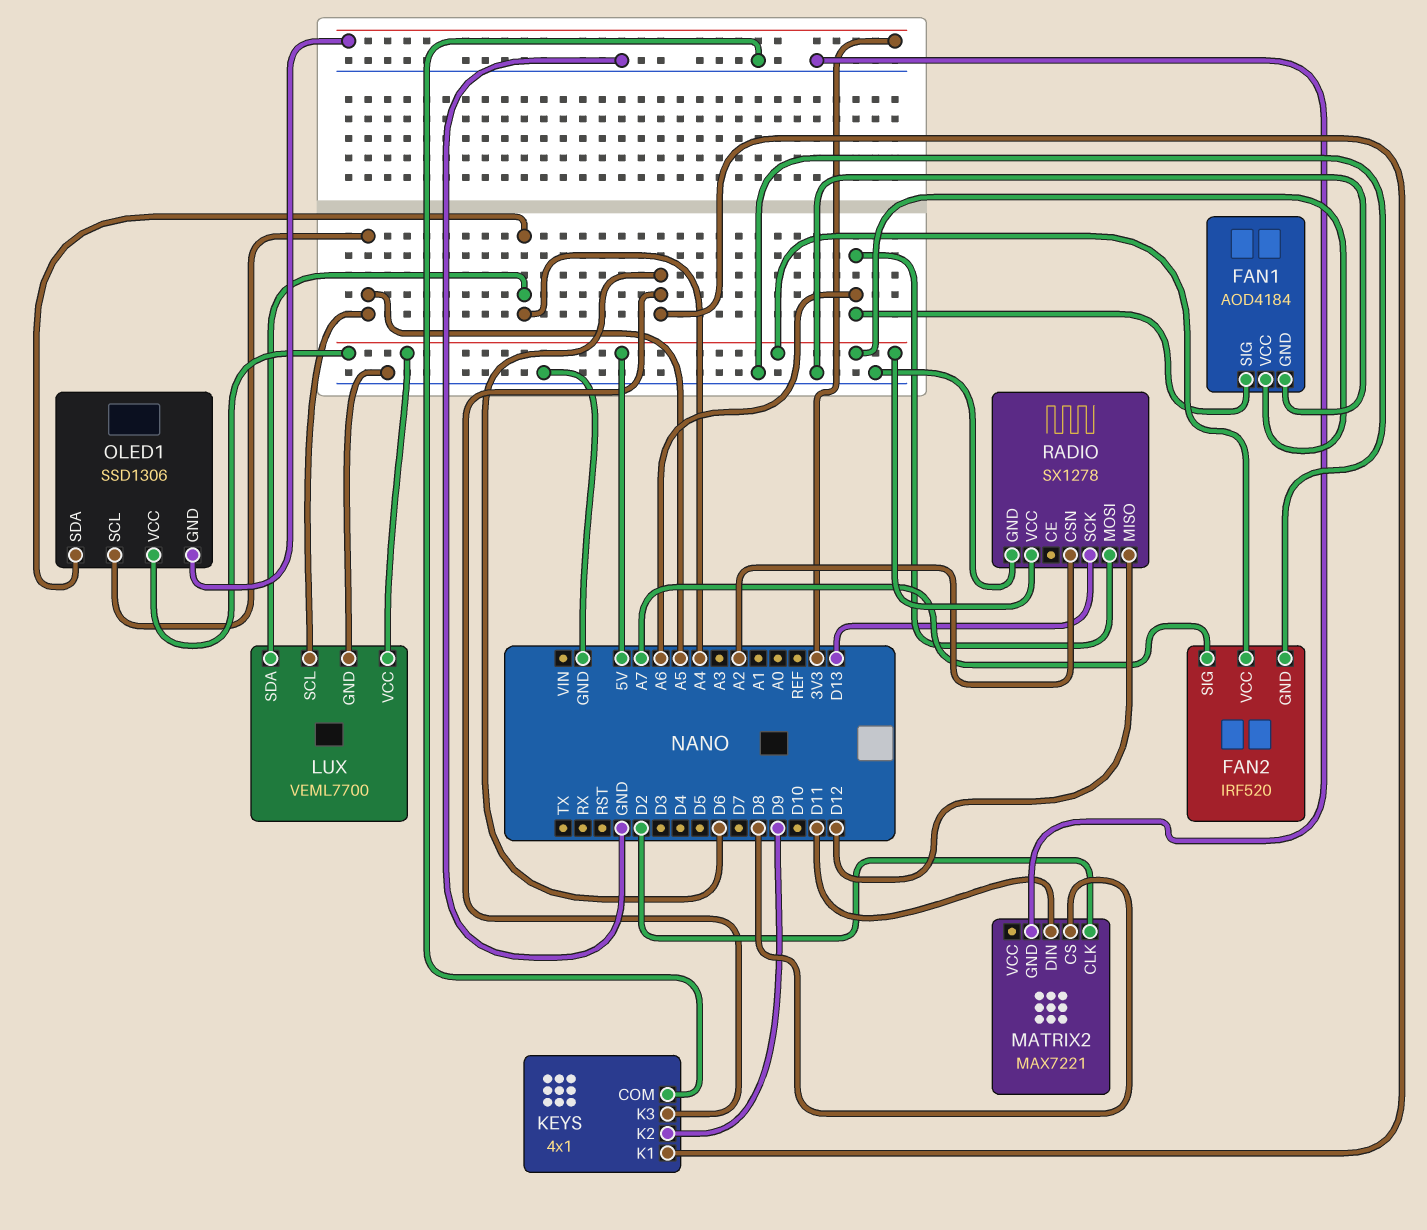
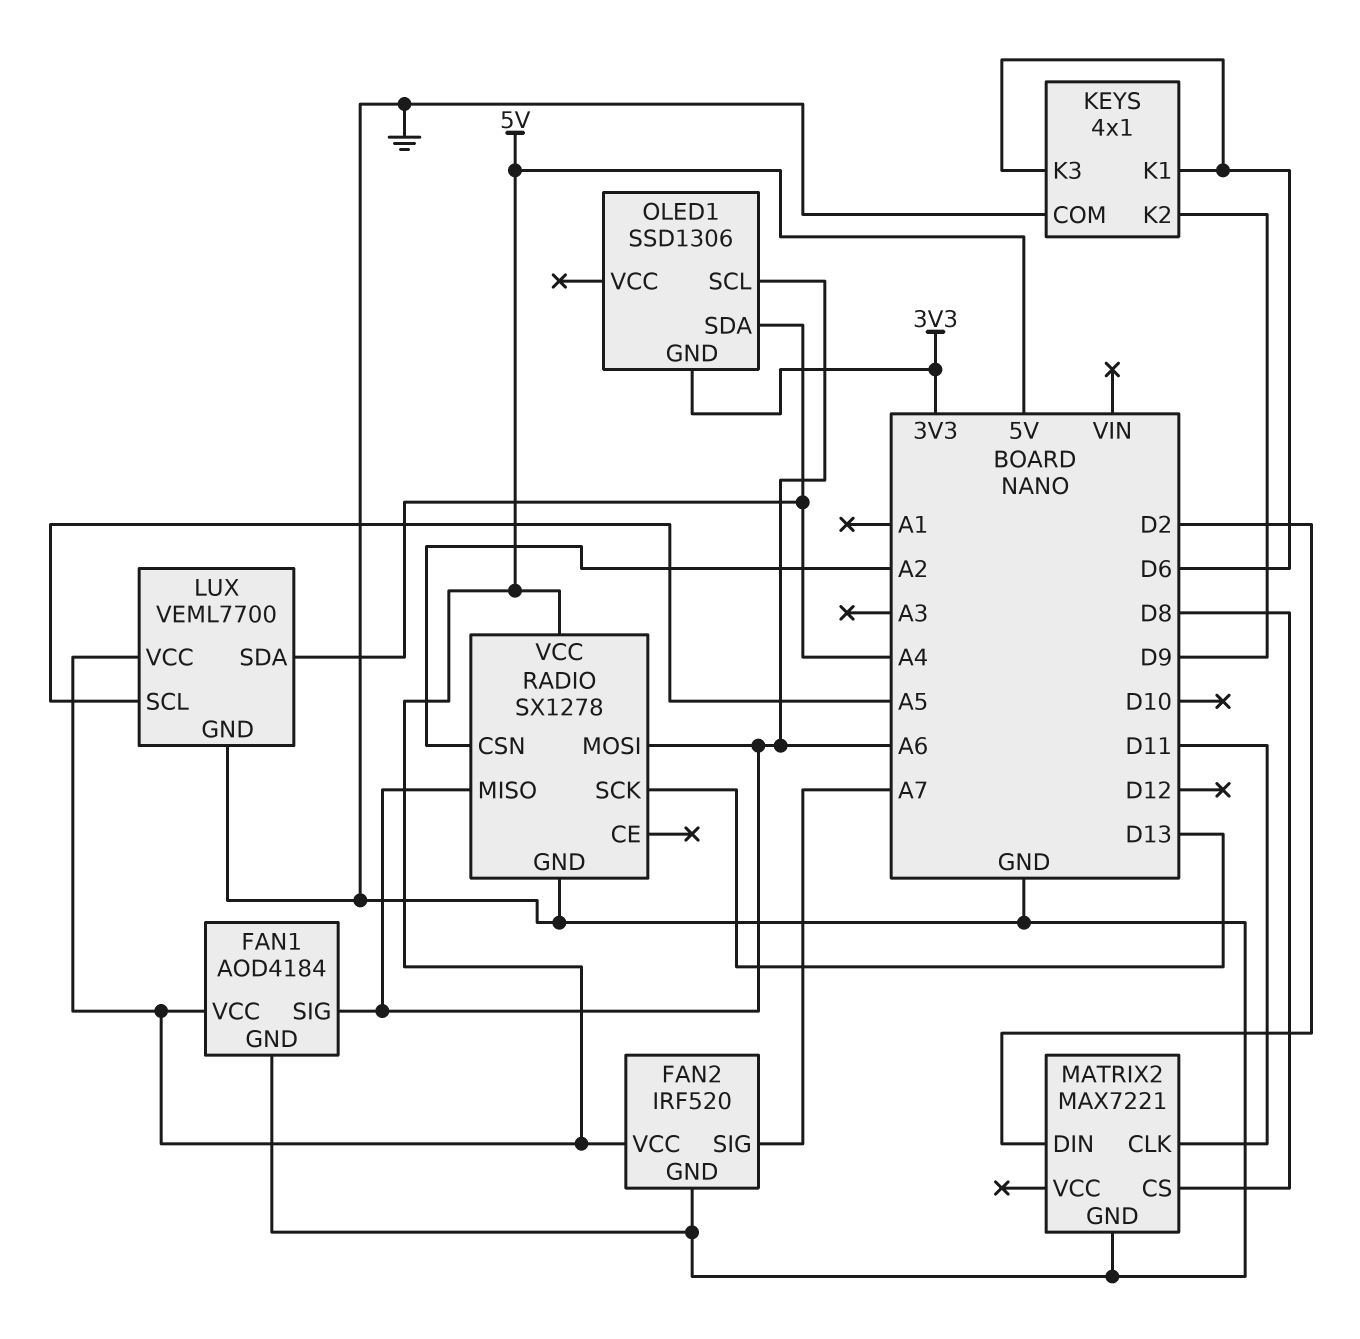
MATRIX2 pin CLK: D2 -> D11
MATRIX2 pin DIN: D11 -> D2
OLED1 pin SCL: A5 -> A6
OLED1 pin VCC: 5V -> none
RADIO pin MISO: D12 -> A6

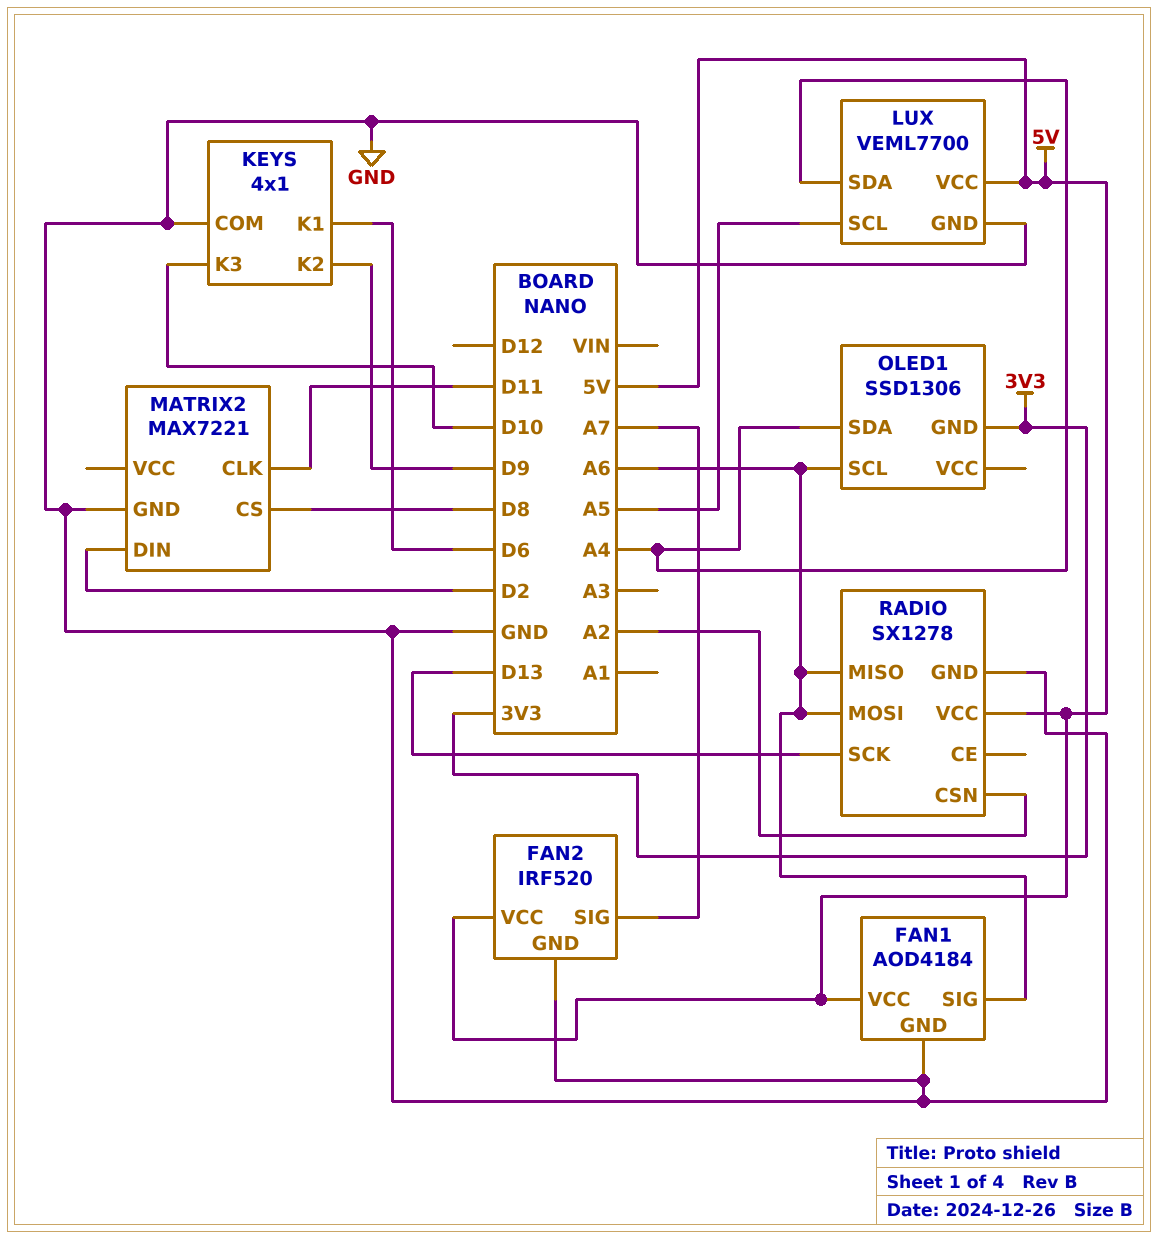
KEYS pin K3: D6 -> D10

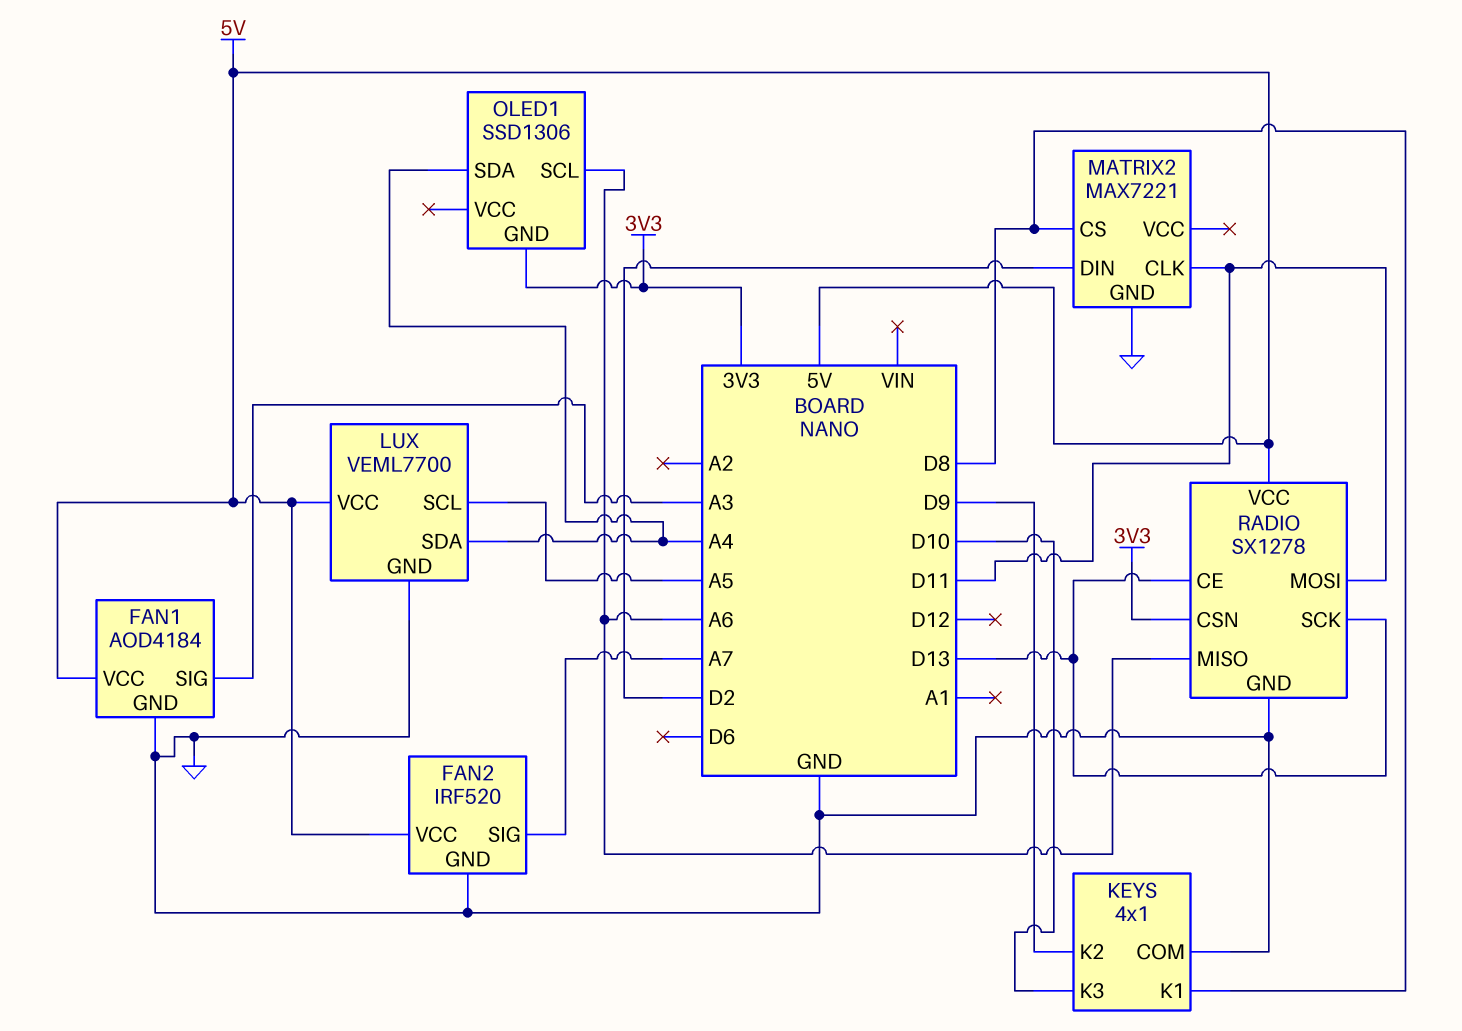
FAN1 pin SIG: A6 -> A3
KEYS pin K1: D6 -> D8
RADIO pin CE: none -> D13
RADIO pin CSN: A2 -> 3V3
RADIO pin MOSI: A6 -> D11

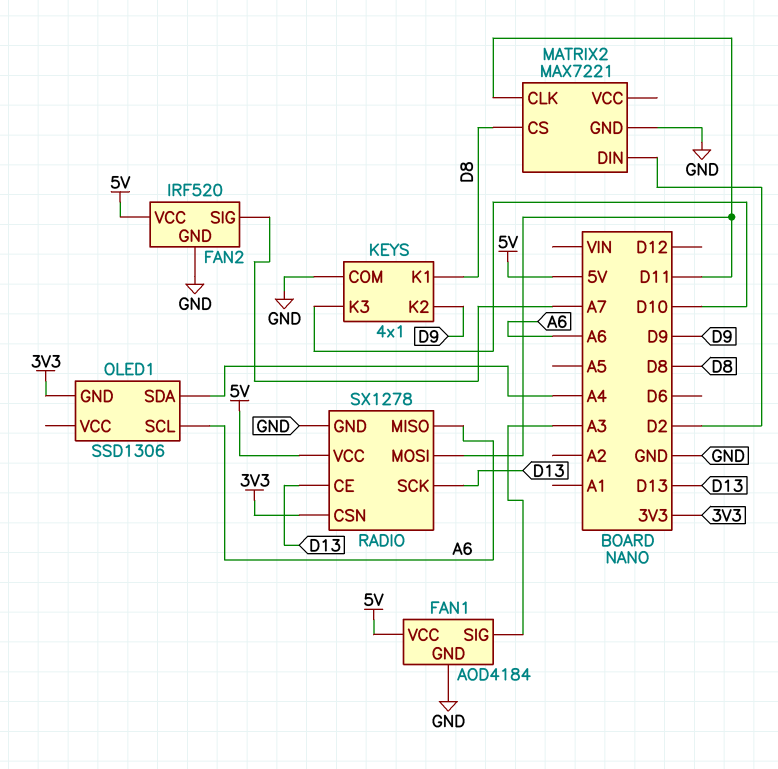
LUX: VEML7700 -> none
LUX pin GND: GND -> none
LUX pin SCL: A5 -> none
LUX pin SDA: A4 -> none
LUX pin VCC: 5V -> none

